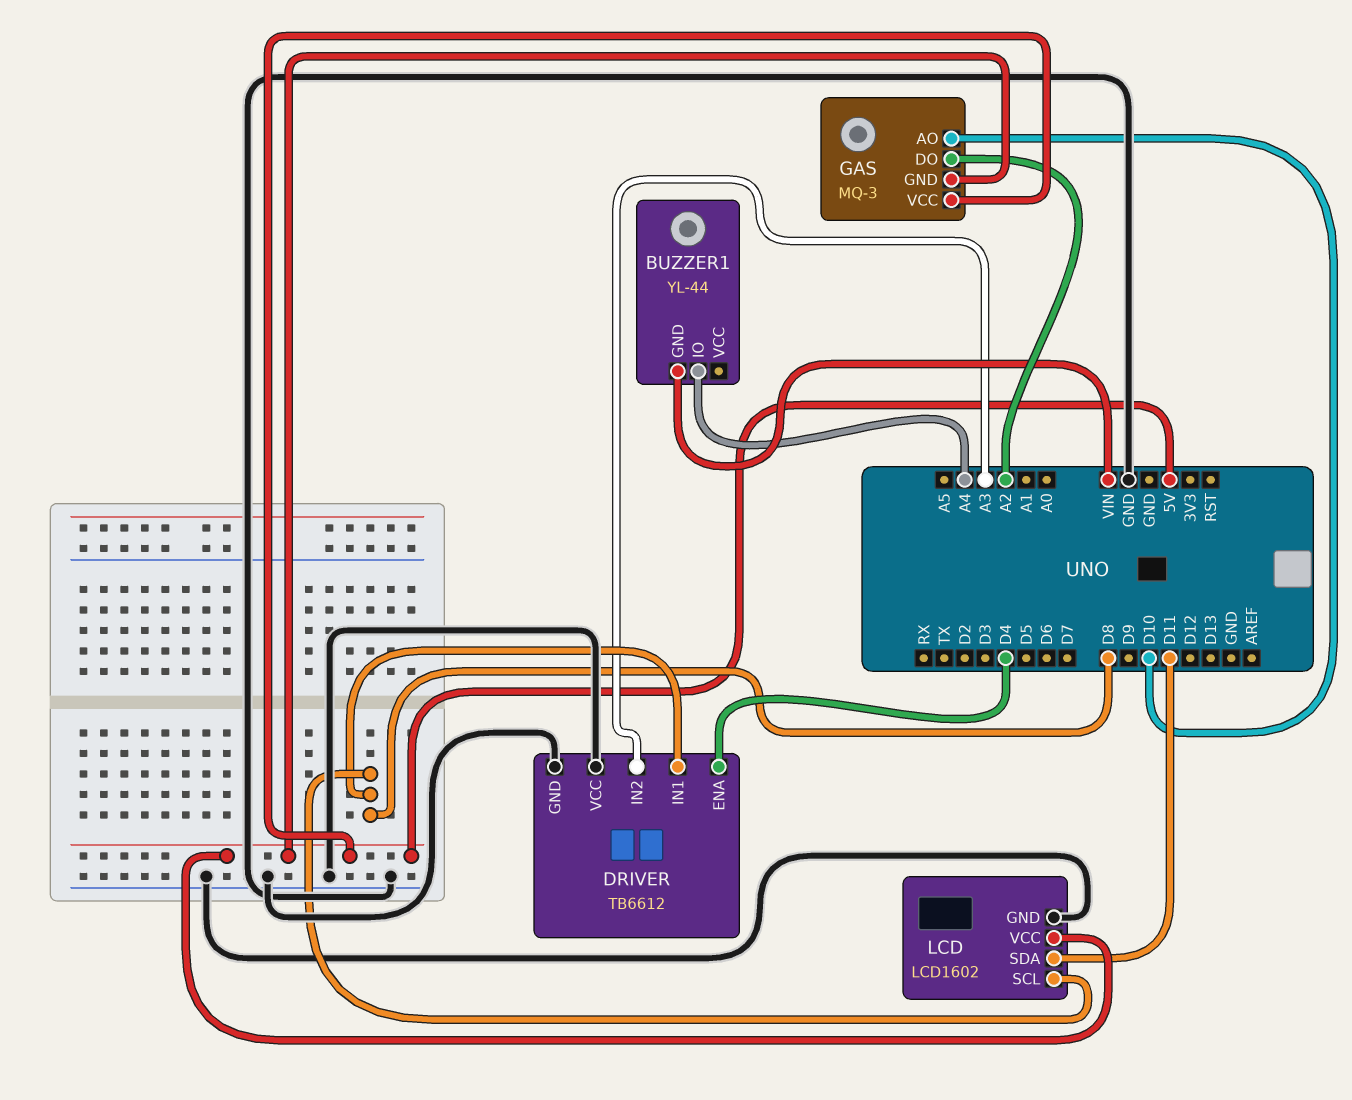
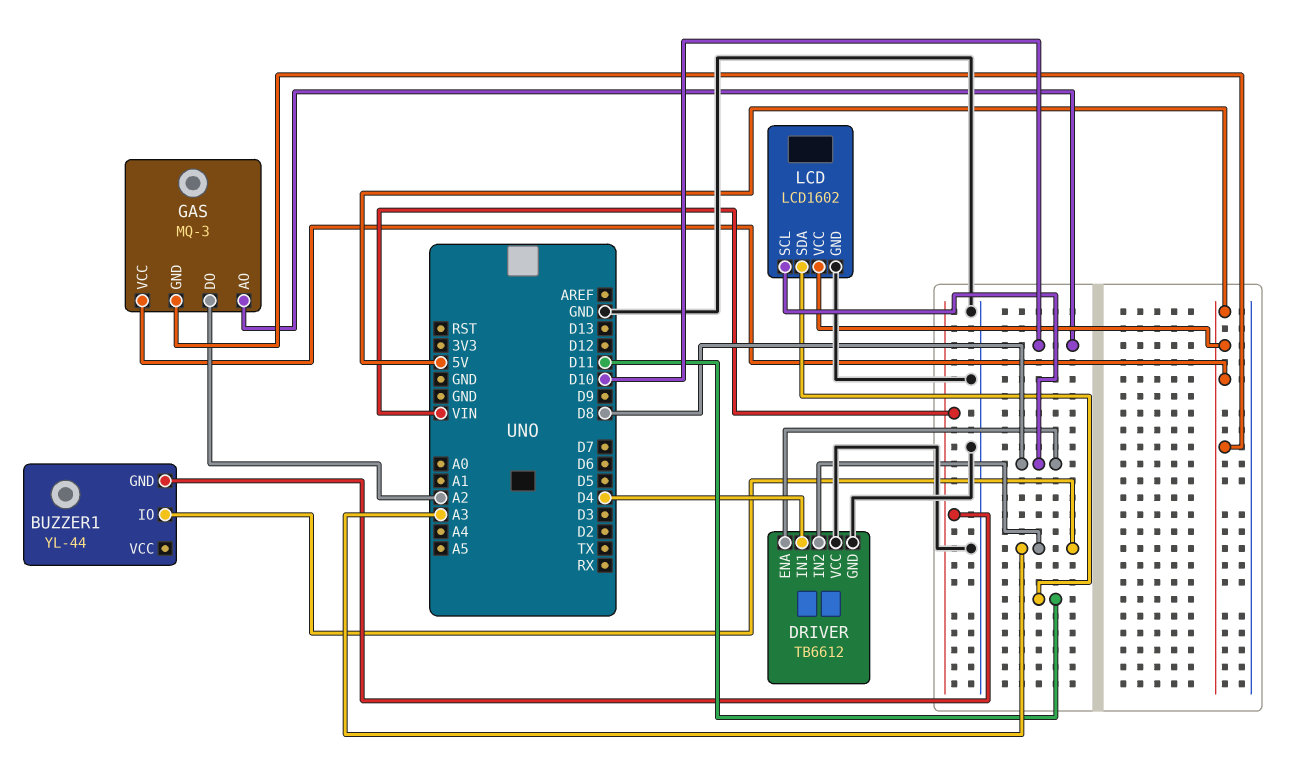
BUZZER1 pin IO: A4 -> A3
DRIVER pin ENA: D4 -> D8
DRIVER pin IN1: D8 -> D4

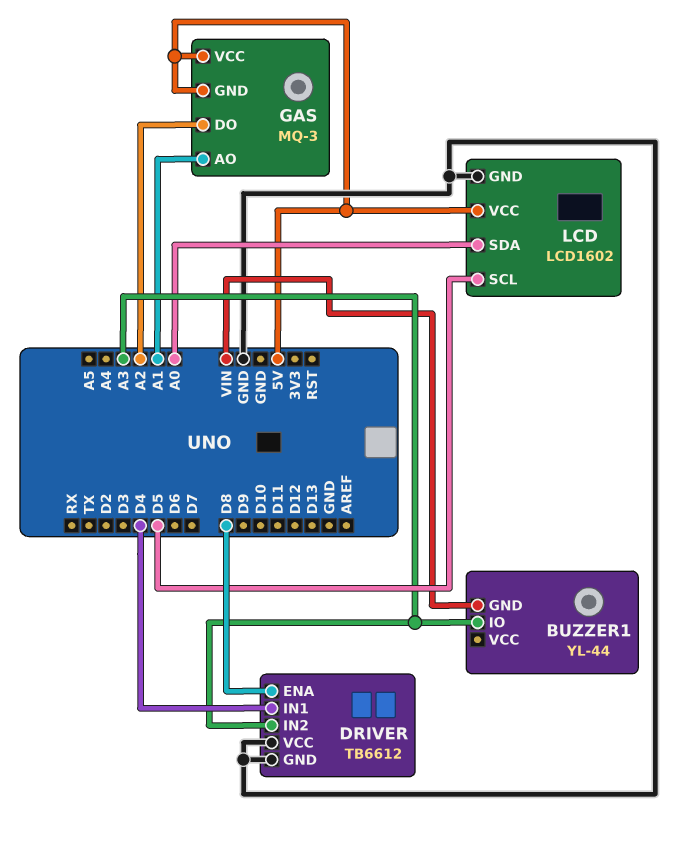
GAS pin AO: D10 -> A1
LCD pin SCL: D8 -> D5
LCD pin SDA: D11 -> A0

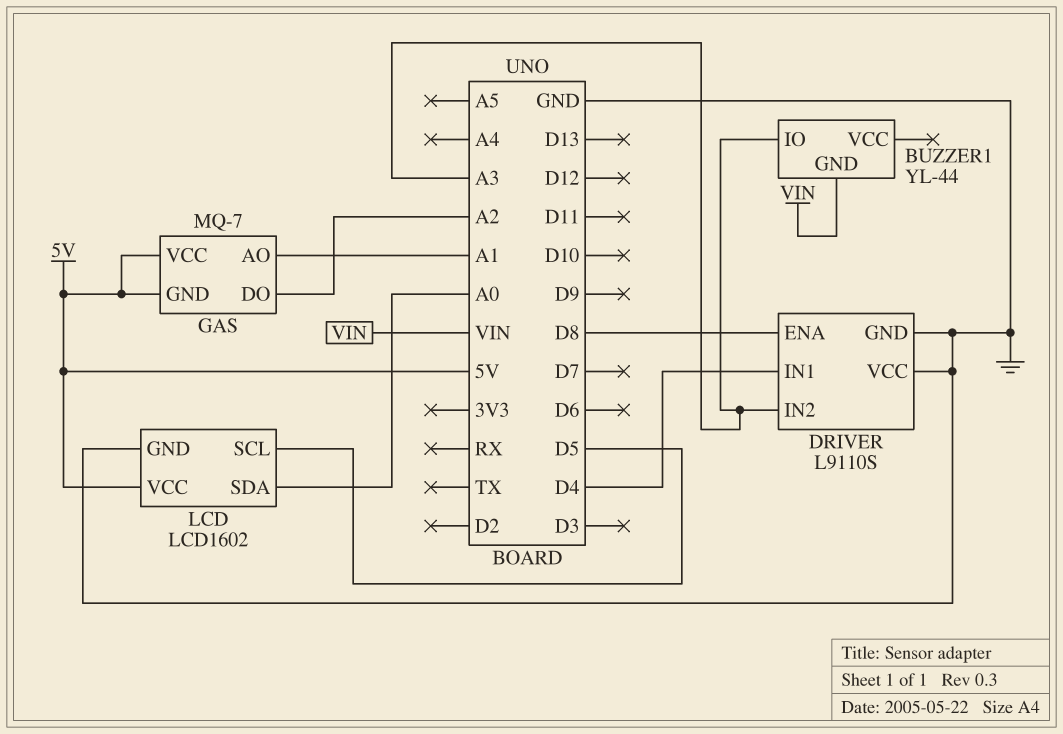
DRIVER: TB6612 -> L9110S
GAS: MQ-3 -> MQ-7

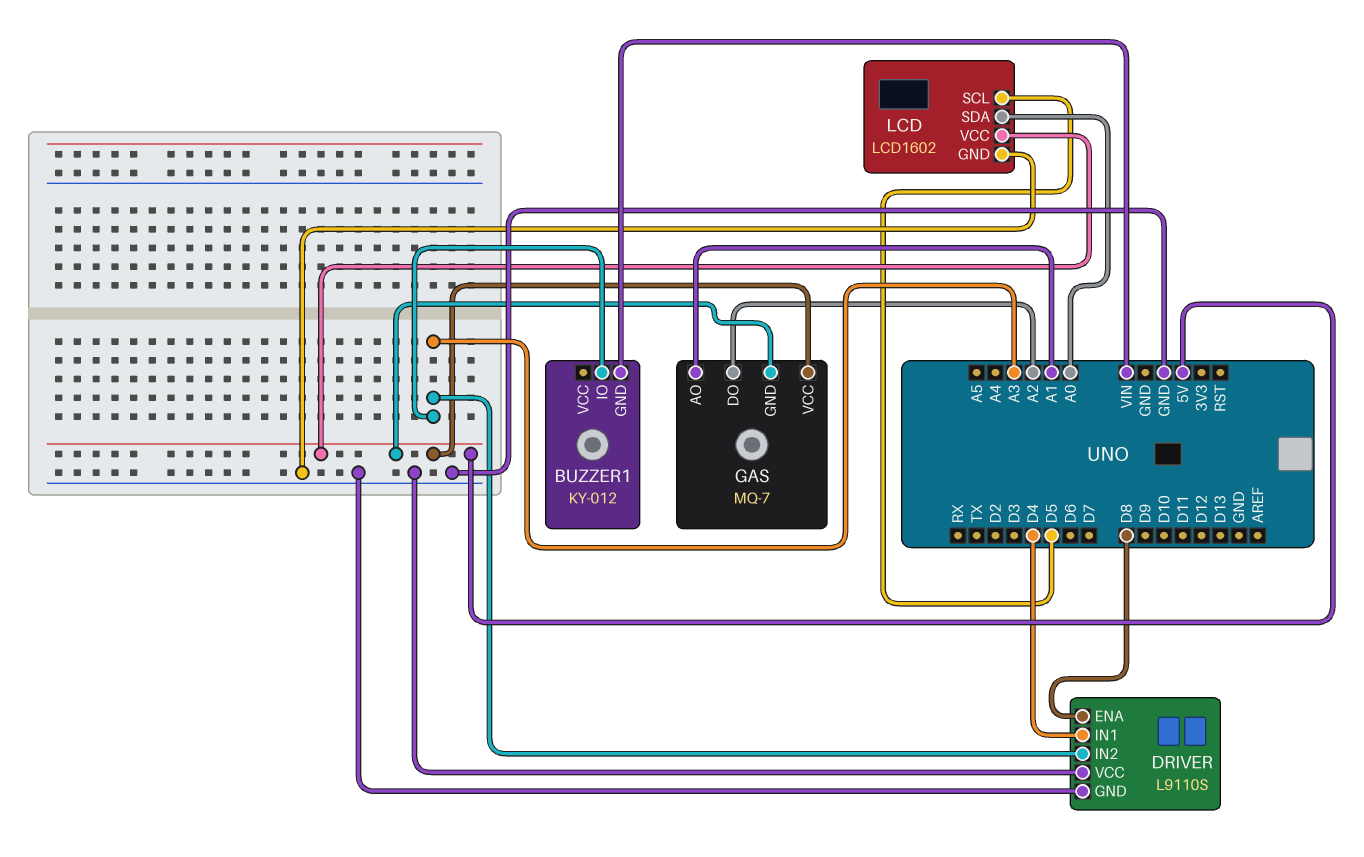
BUZZER1: YL-44 -> KY-012

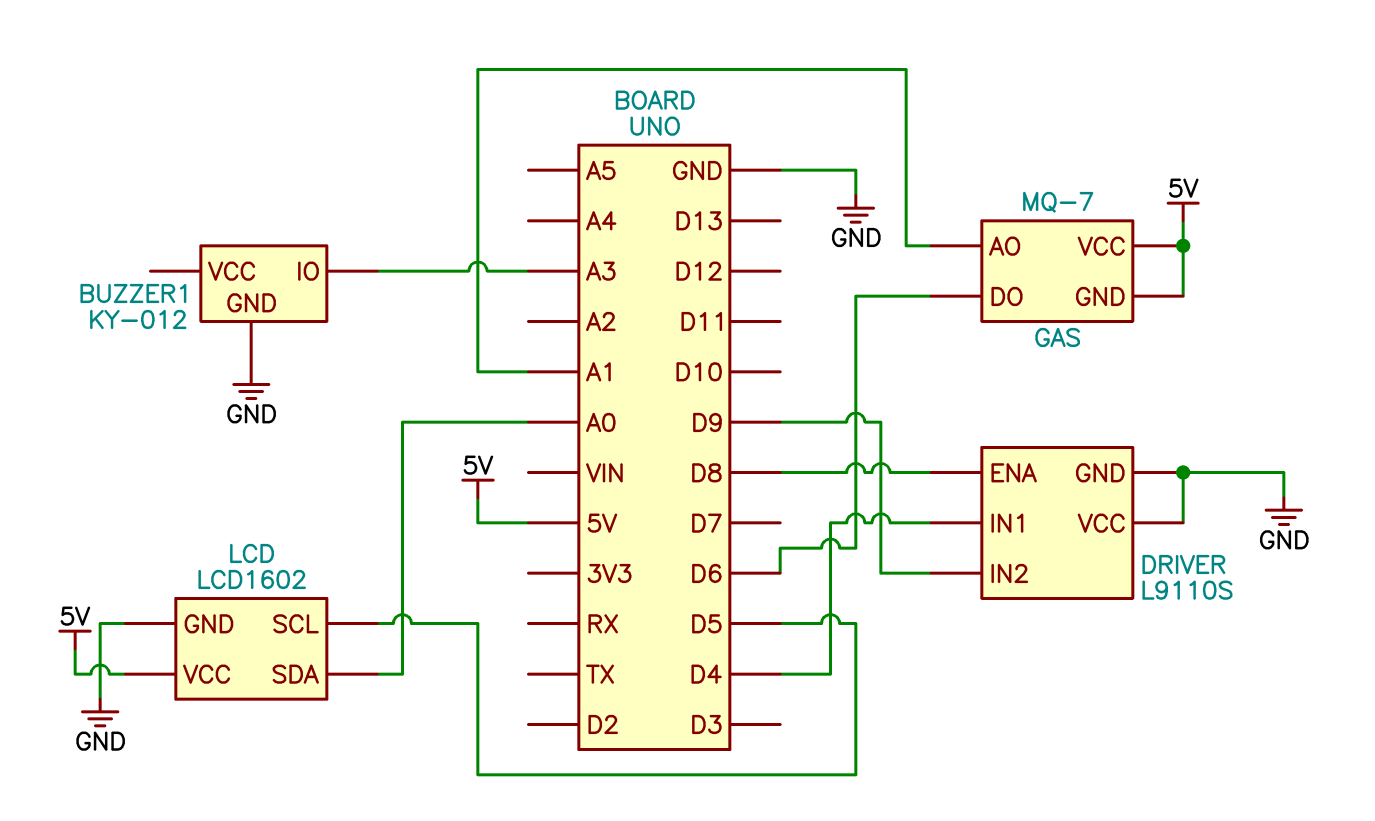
BUZZER1 pin GND: VIN -> GND
DRIVER pin IN2: A3 -> D9
GAS pin DO: A2 -> D6

